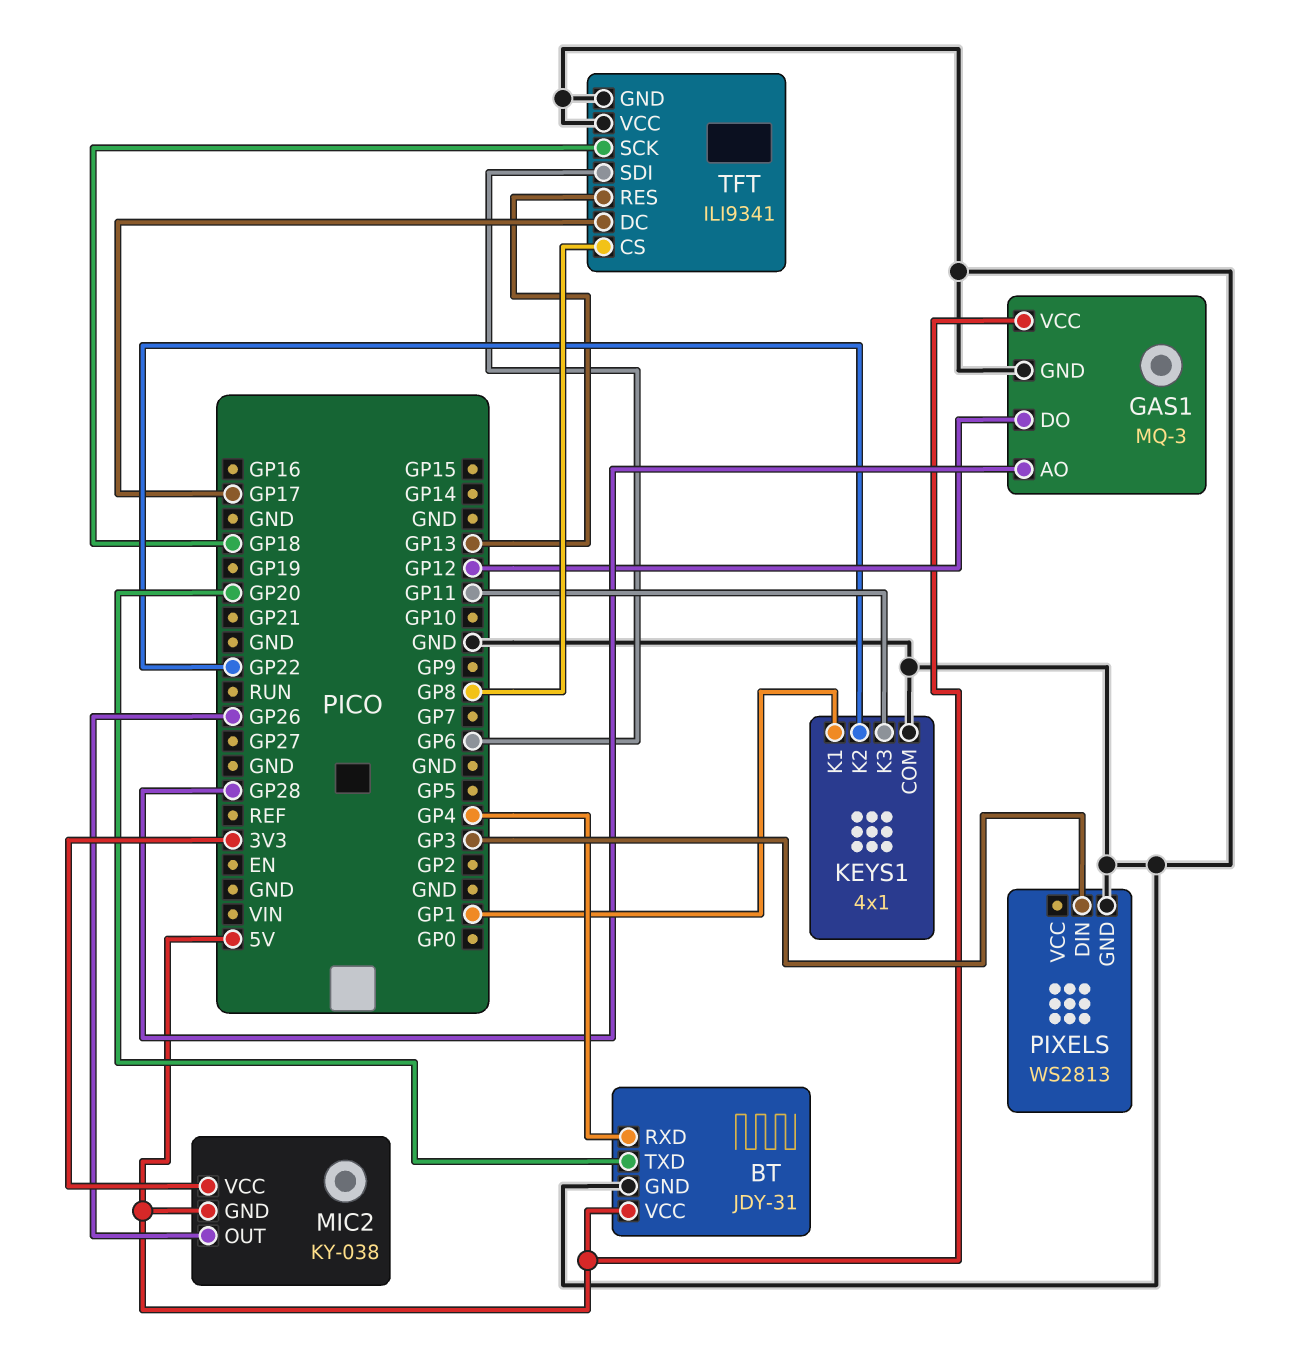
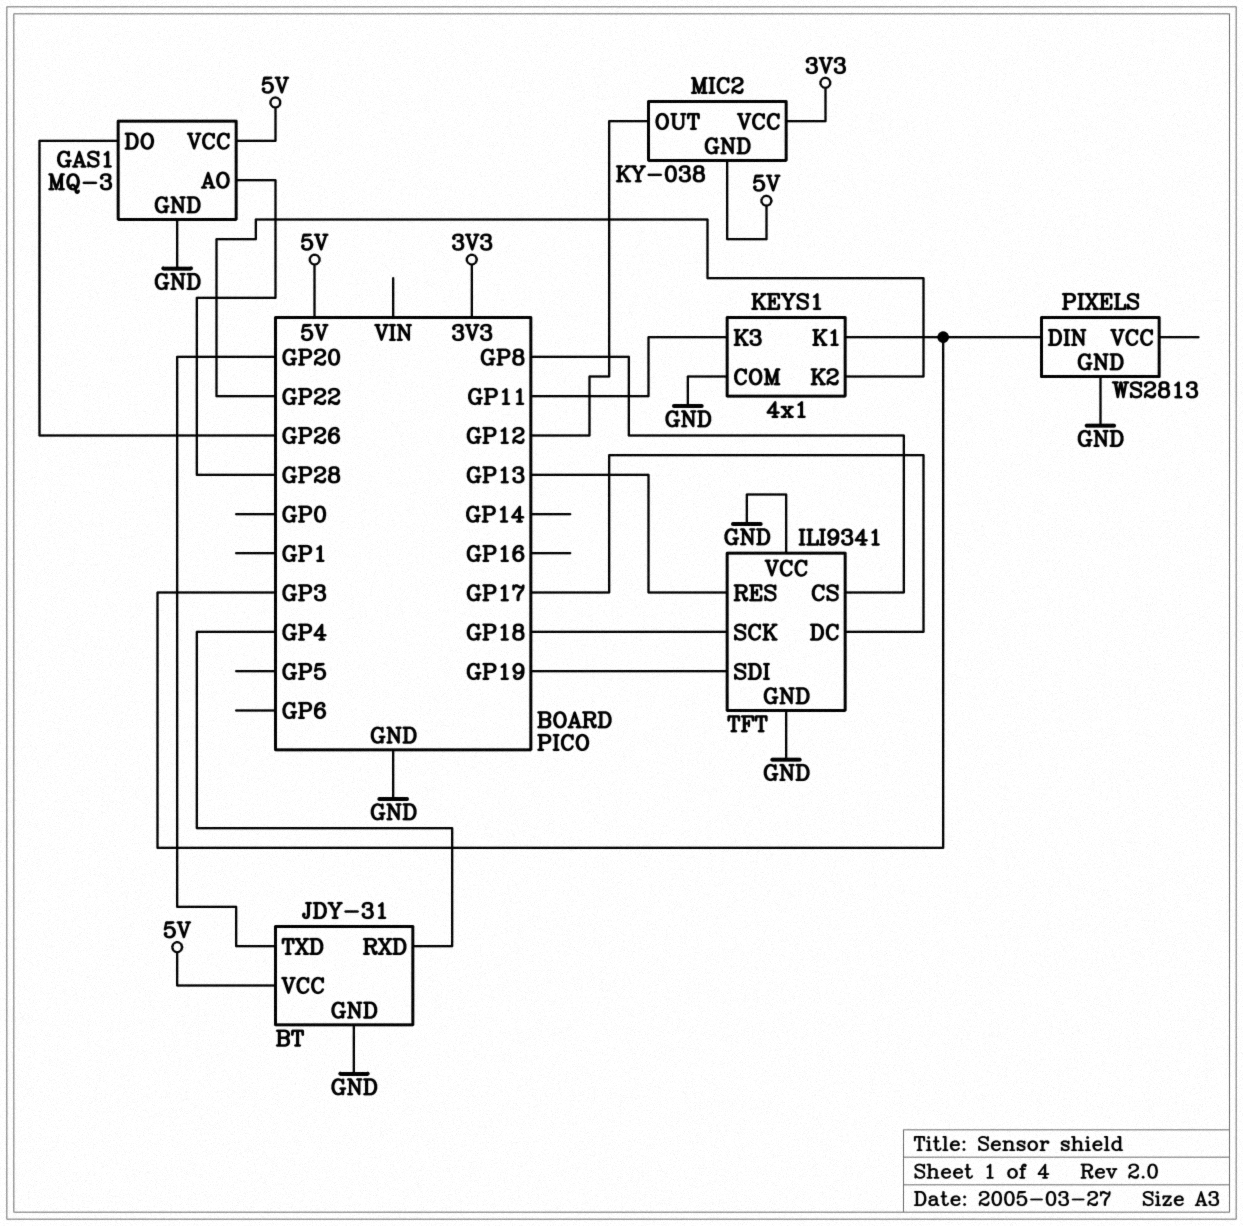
GAS1 pin DO: GP12 -> GP26
KEYS1 pin K1: GP1 -> GP3
MIC2 pin OUT: GP26 -> GP12
TFT pin SDI: GP6 -> GP19

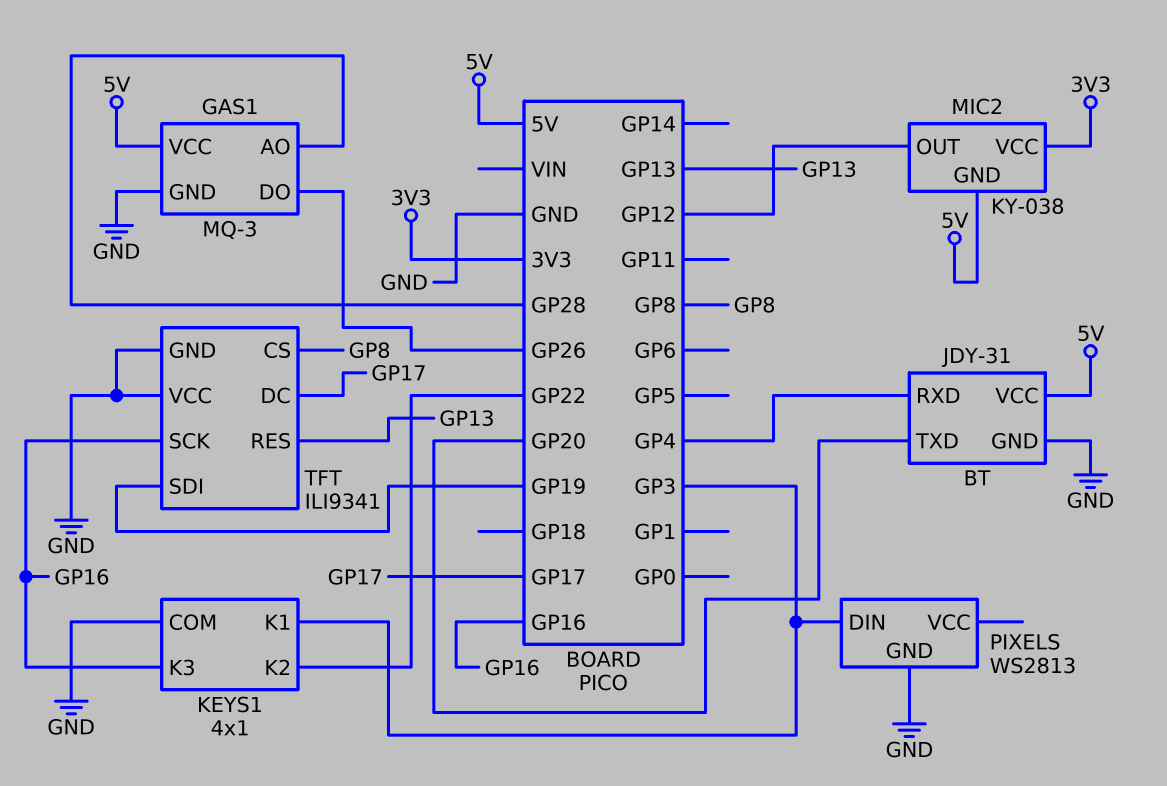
KEYS1 pin K3: GP11 -> GP16
TFT pin SCK: GP18 -> GP16

